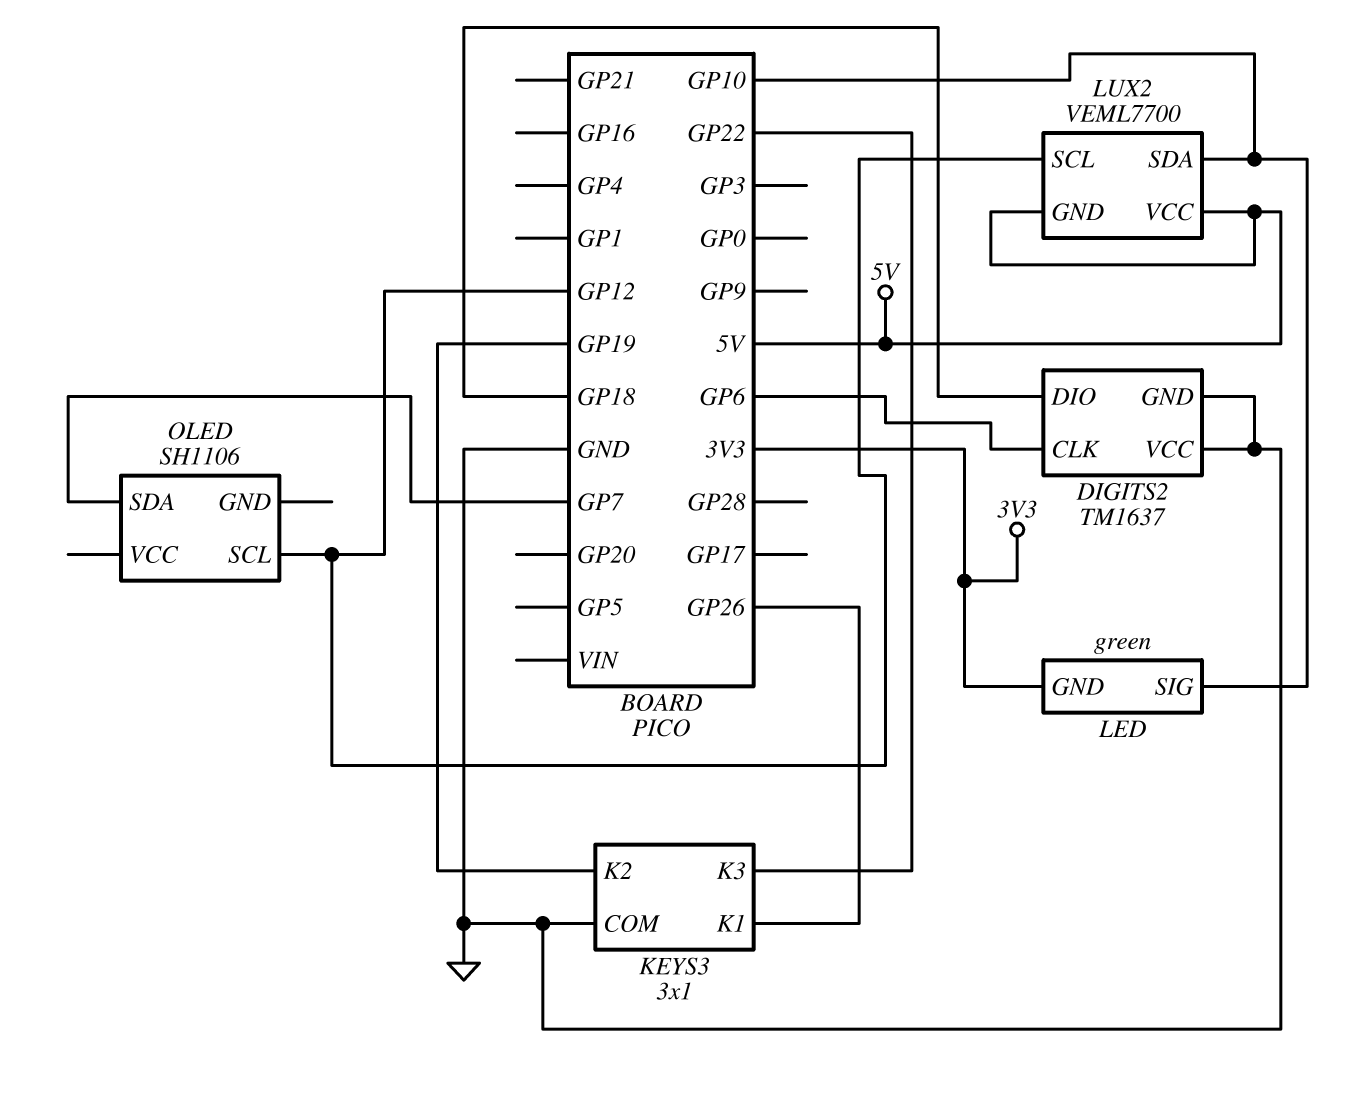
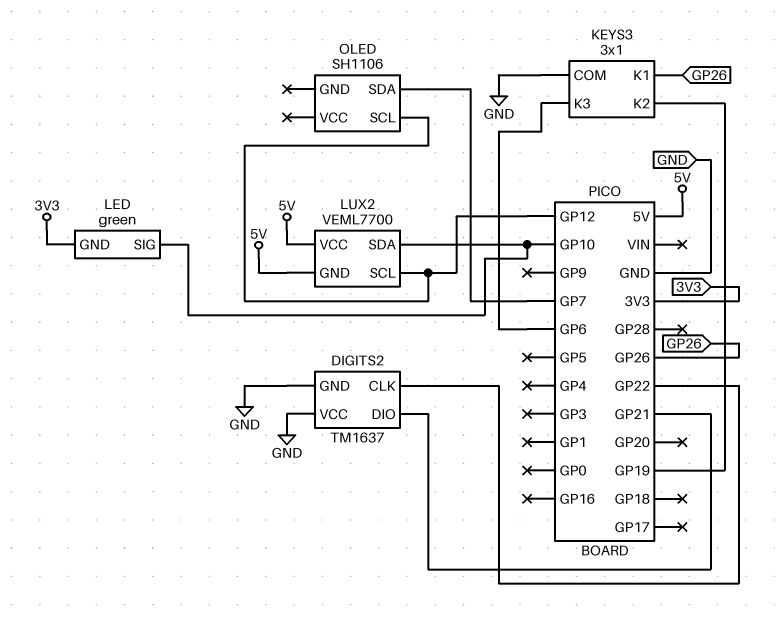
DIGITS2 pin CLK: GP6 -> GP22
DIGITS2 pin DIO: GP18 -> GP21
KEYS3 pin K3: GP22 -> GP6

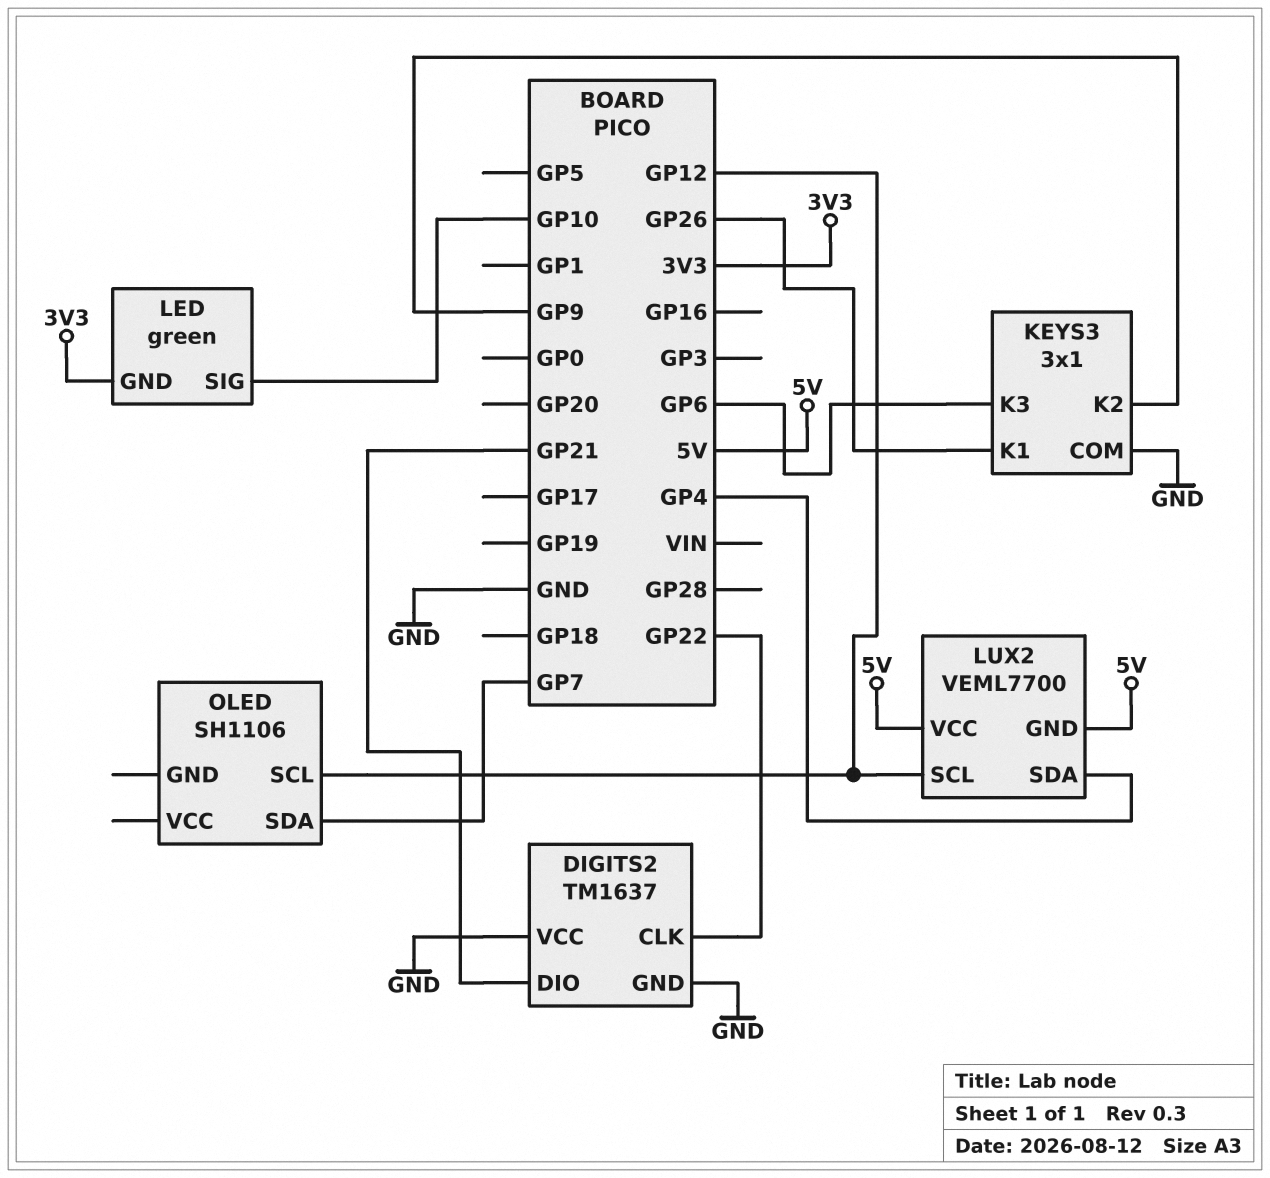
KEYS3 pin K2: GP19 -> GP9
LUX2 pin SDA: GP10 -> GP4

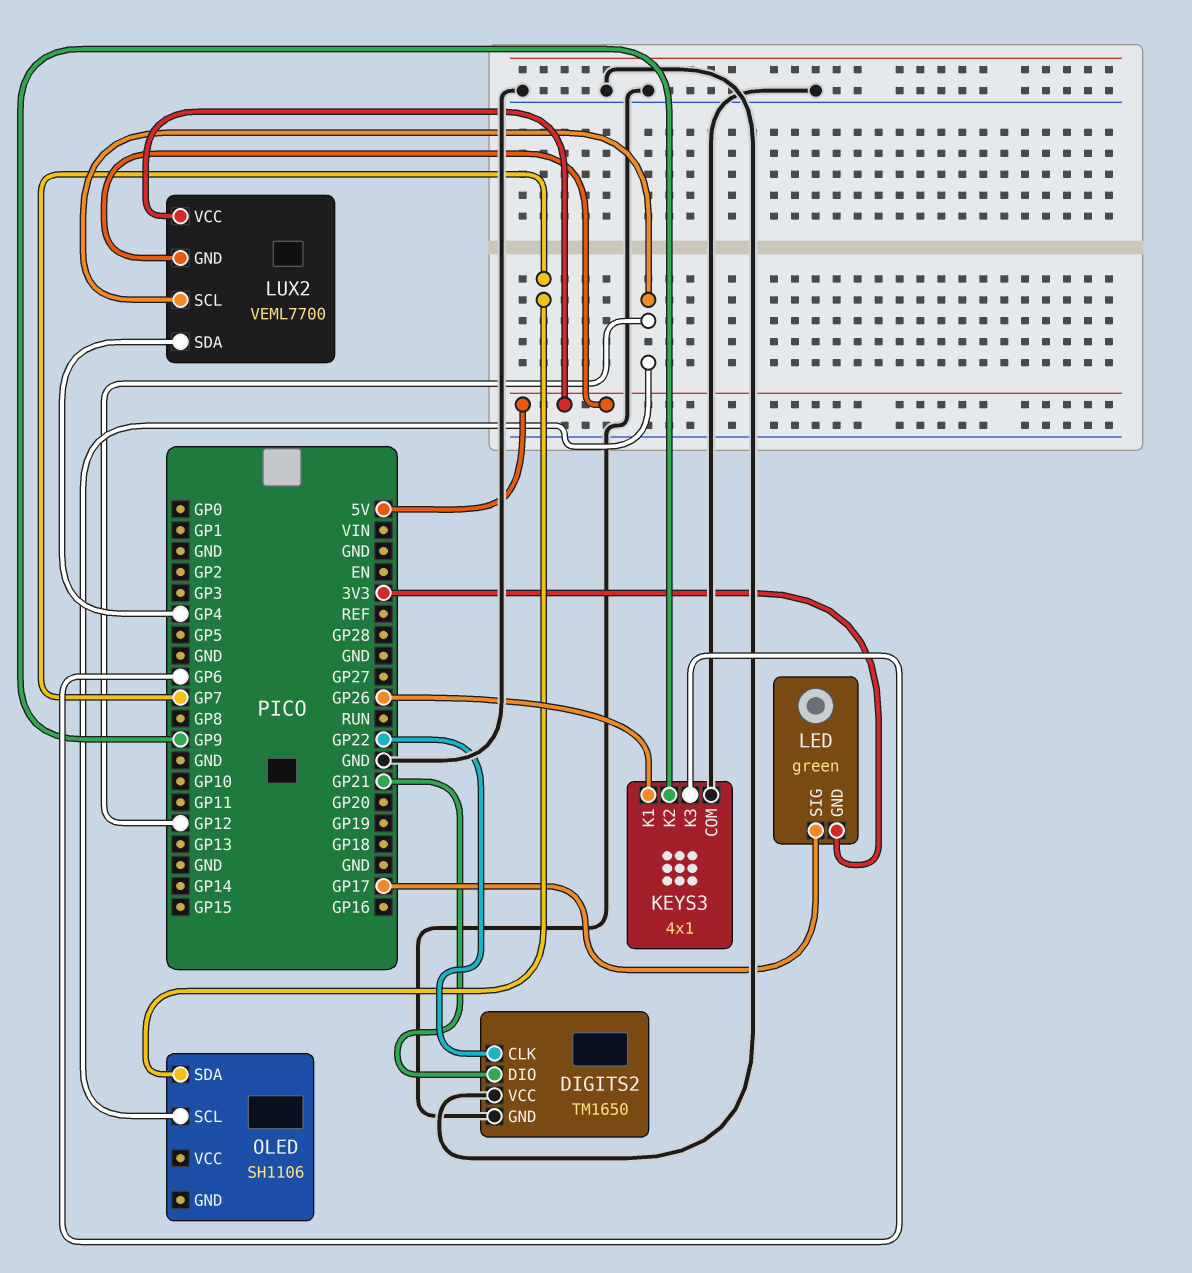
DIGITS2: TM1637 -> TM1650
KEYS3: 3x1 -> 4x1
LED pin SIG: GP10 -> GP17

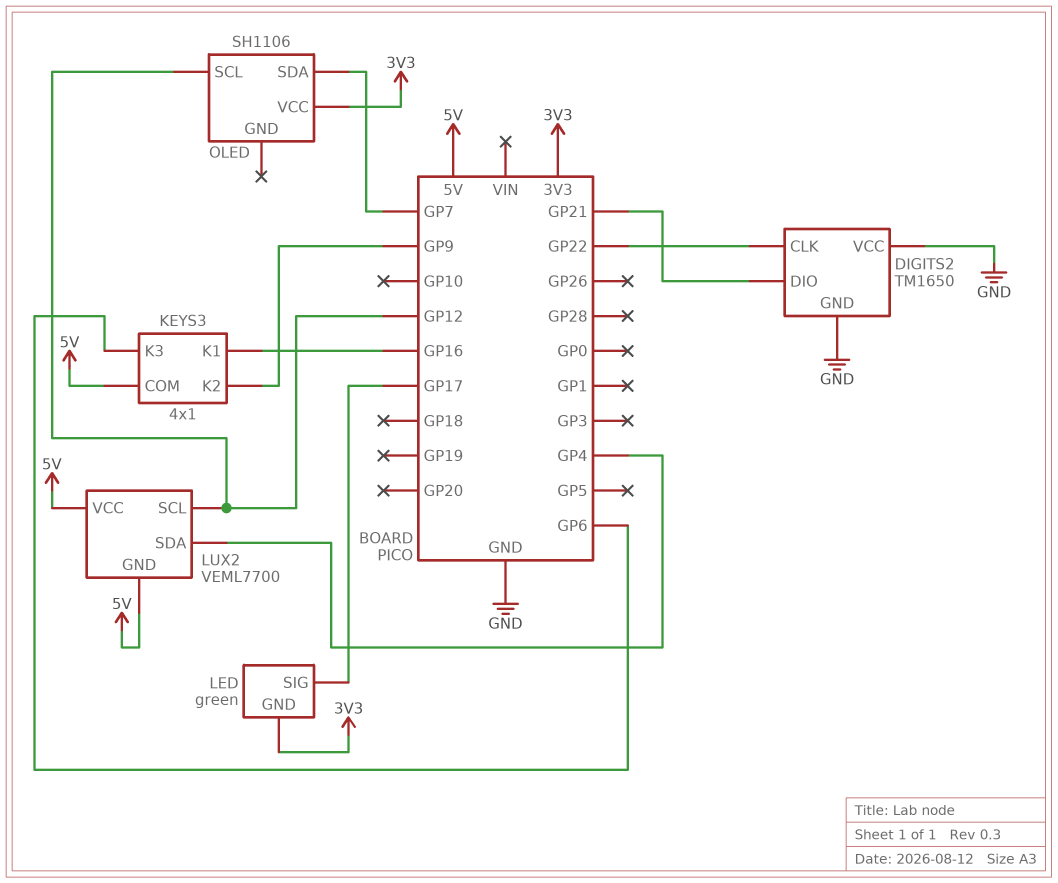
KEYS3 pin COM: GND -> 5V
KEYS3 pin K1: GP26 -> GP16
OLED pin VCC: none -> 3V3

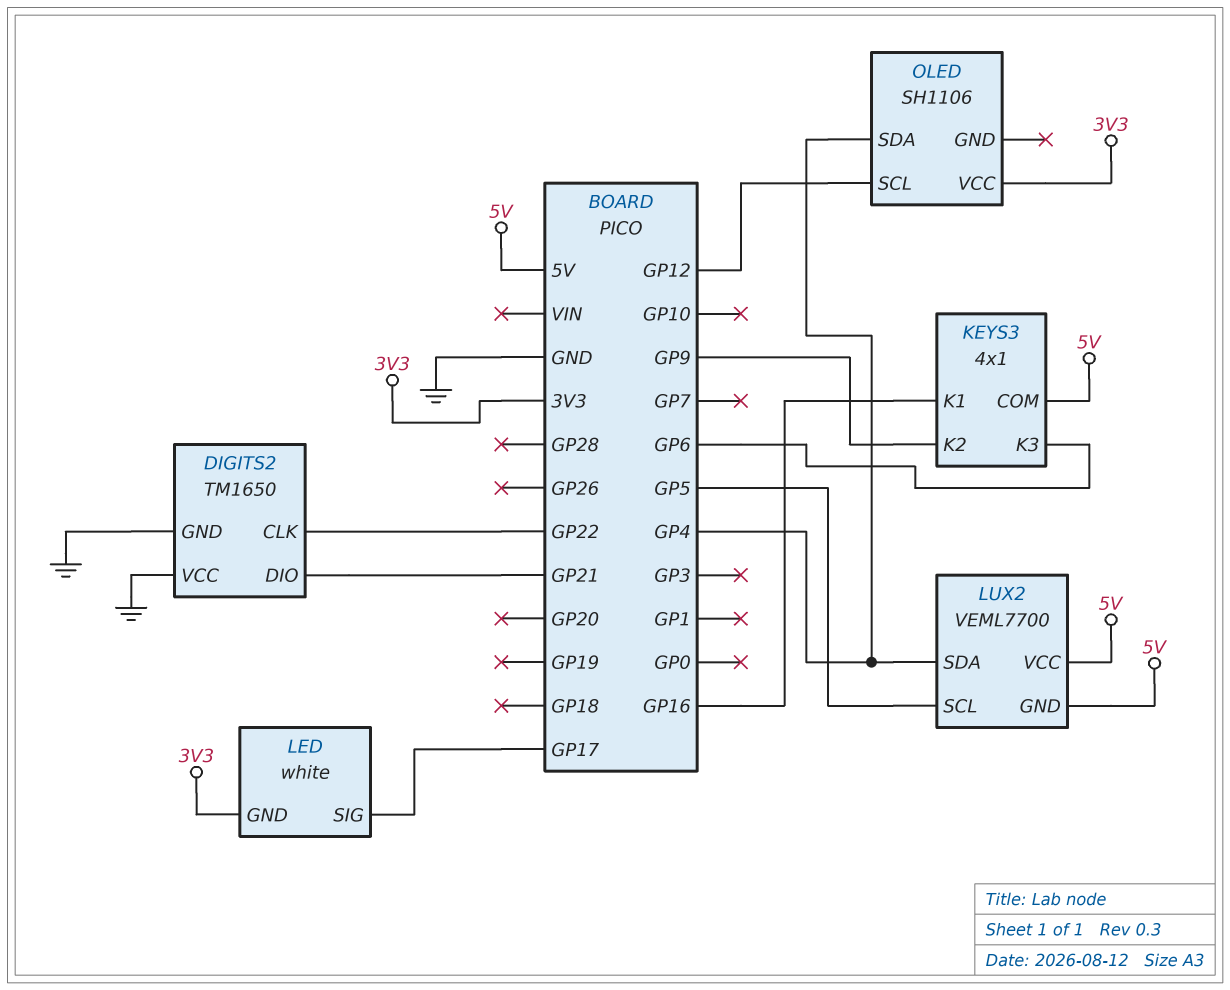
LED: green -> white
LUX2 pin SCL: GP12 -> GP5
OLED pin SDA: GP7 -> GP4

